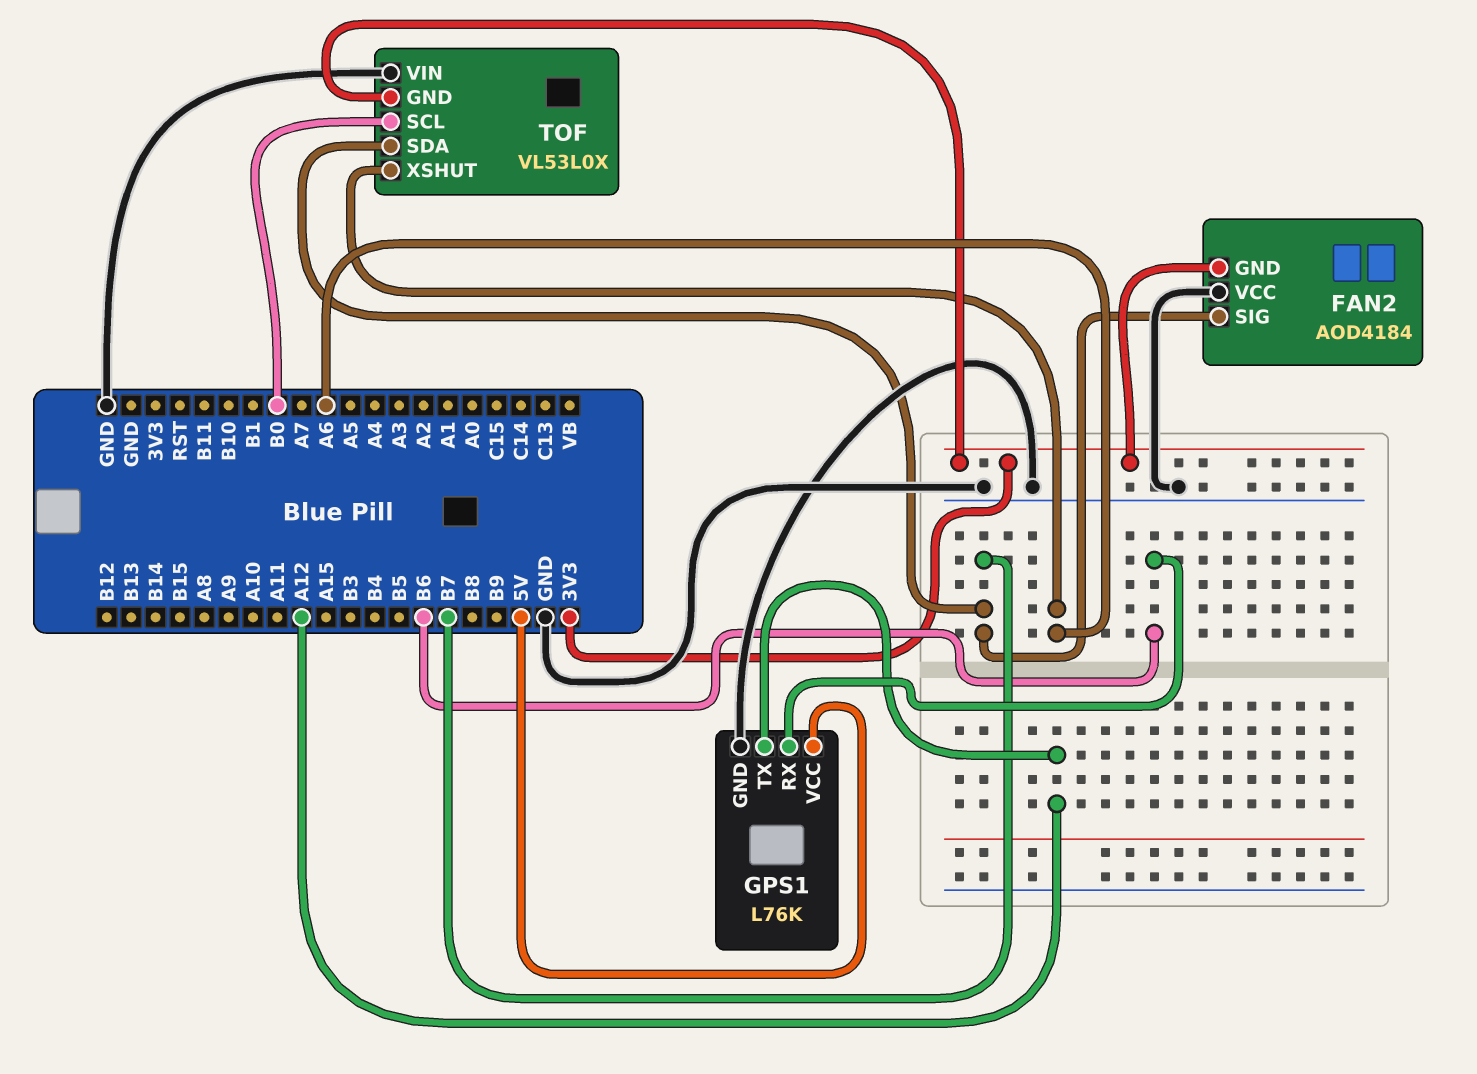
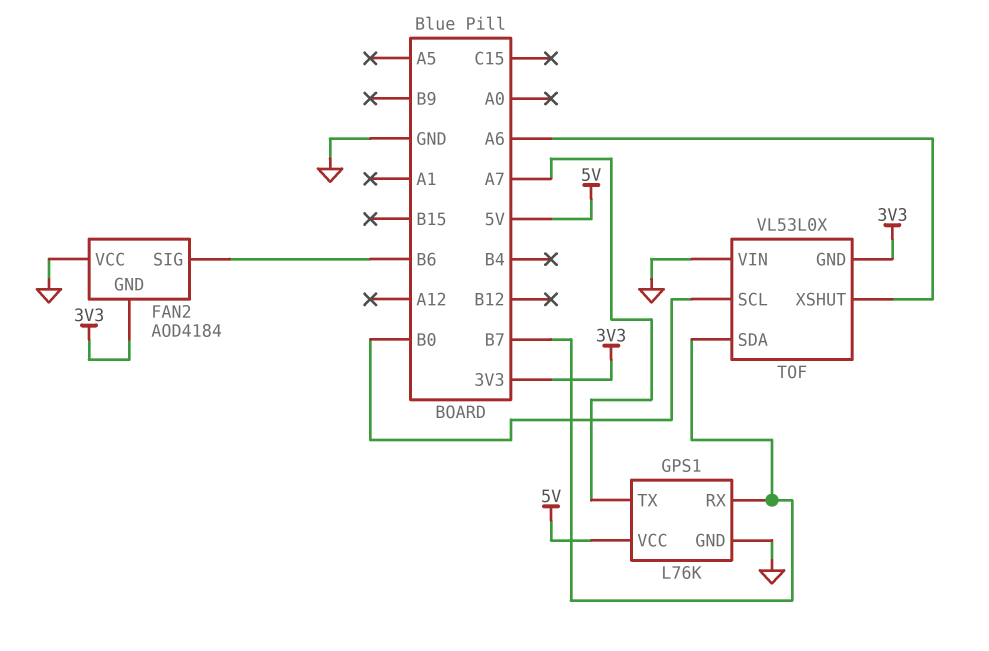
FAN2 pin SIG: B7 -> B6
GPS1 pin RX: B6 -> B7
GPS1 pin TX: A12 -> A7

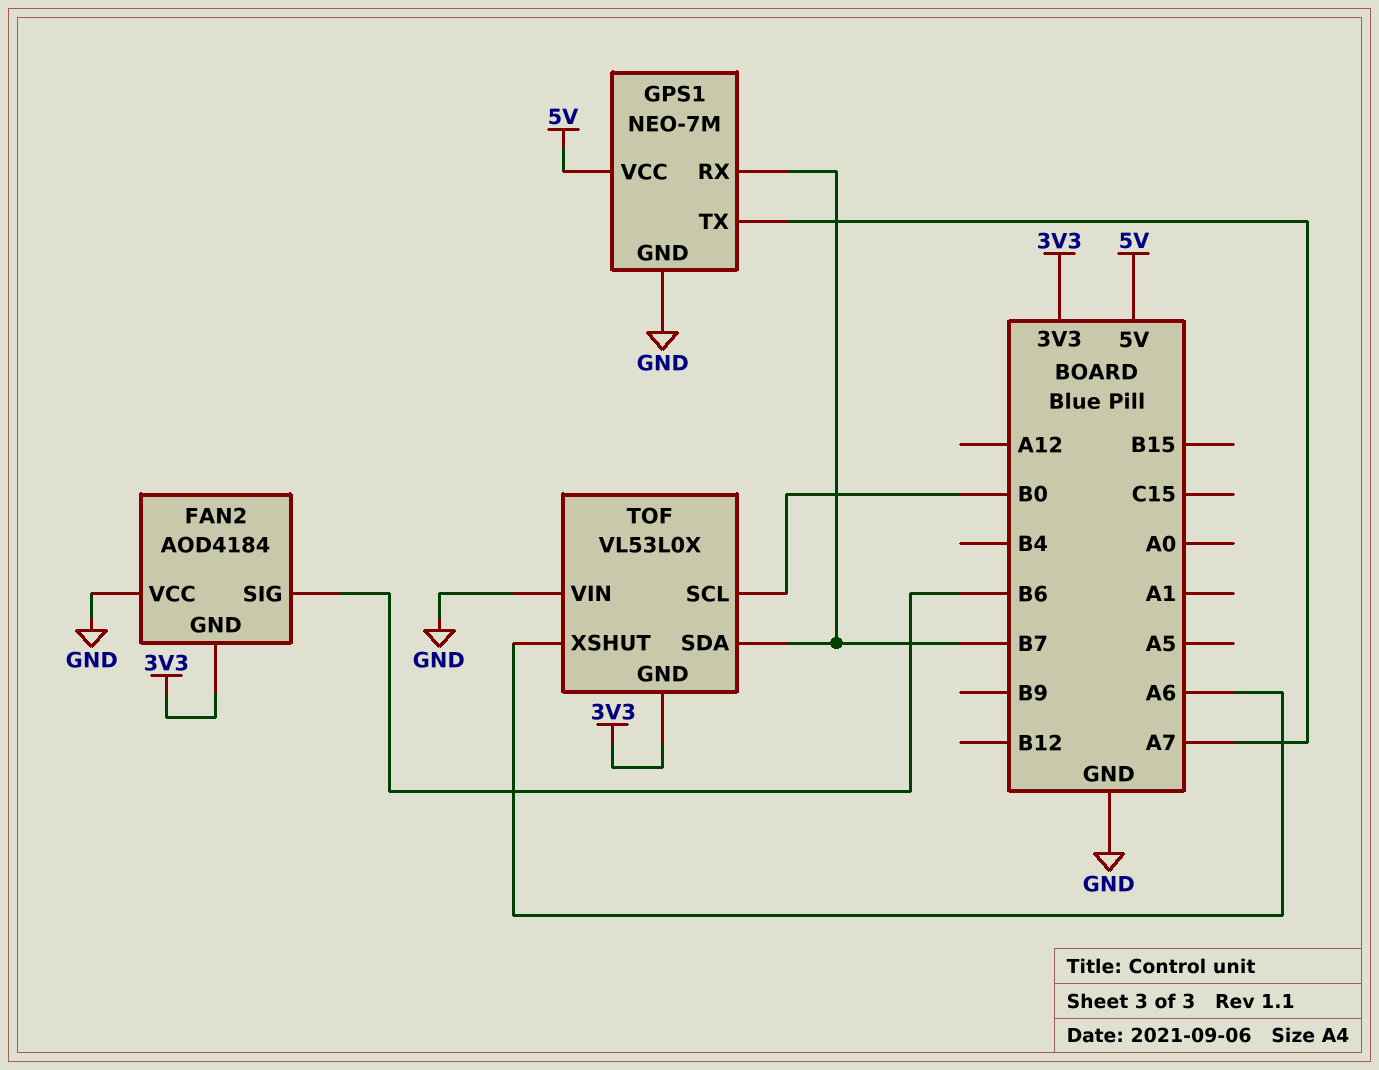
GPS1: L76K -> NEO-7M

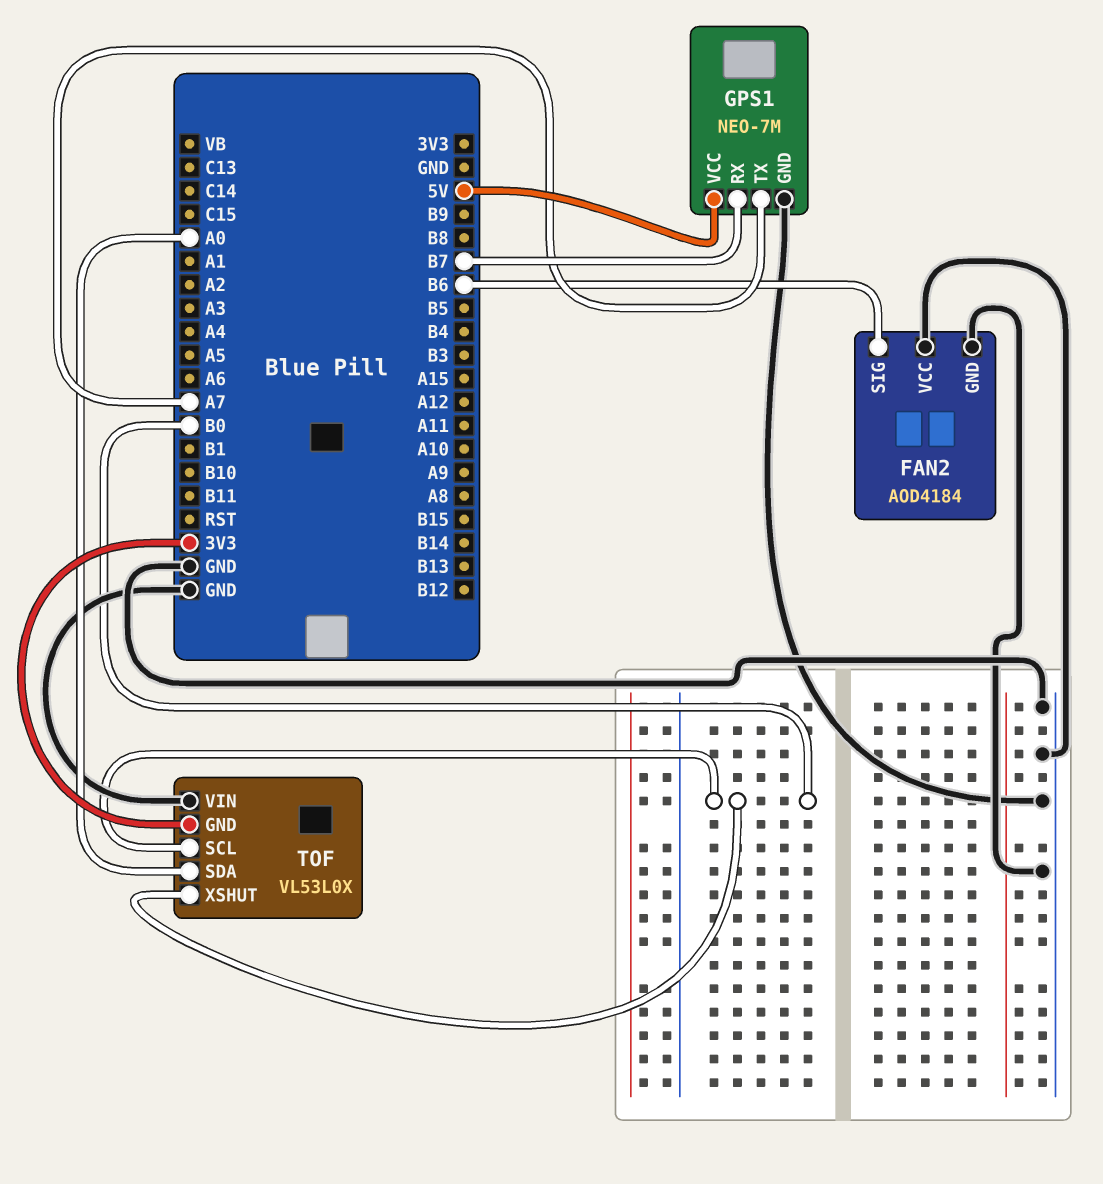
FAN2 pin GND: 3V3 -> GND
TOF pin SDA: B7 -> A0
TOF pin XSHUT: A6 -> B0

